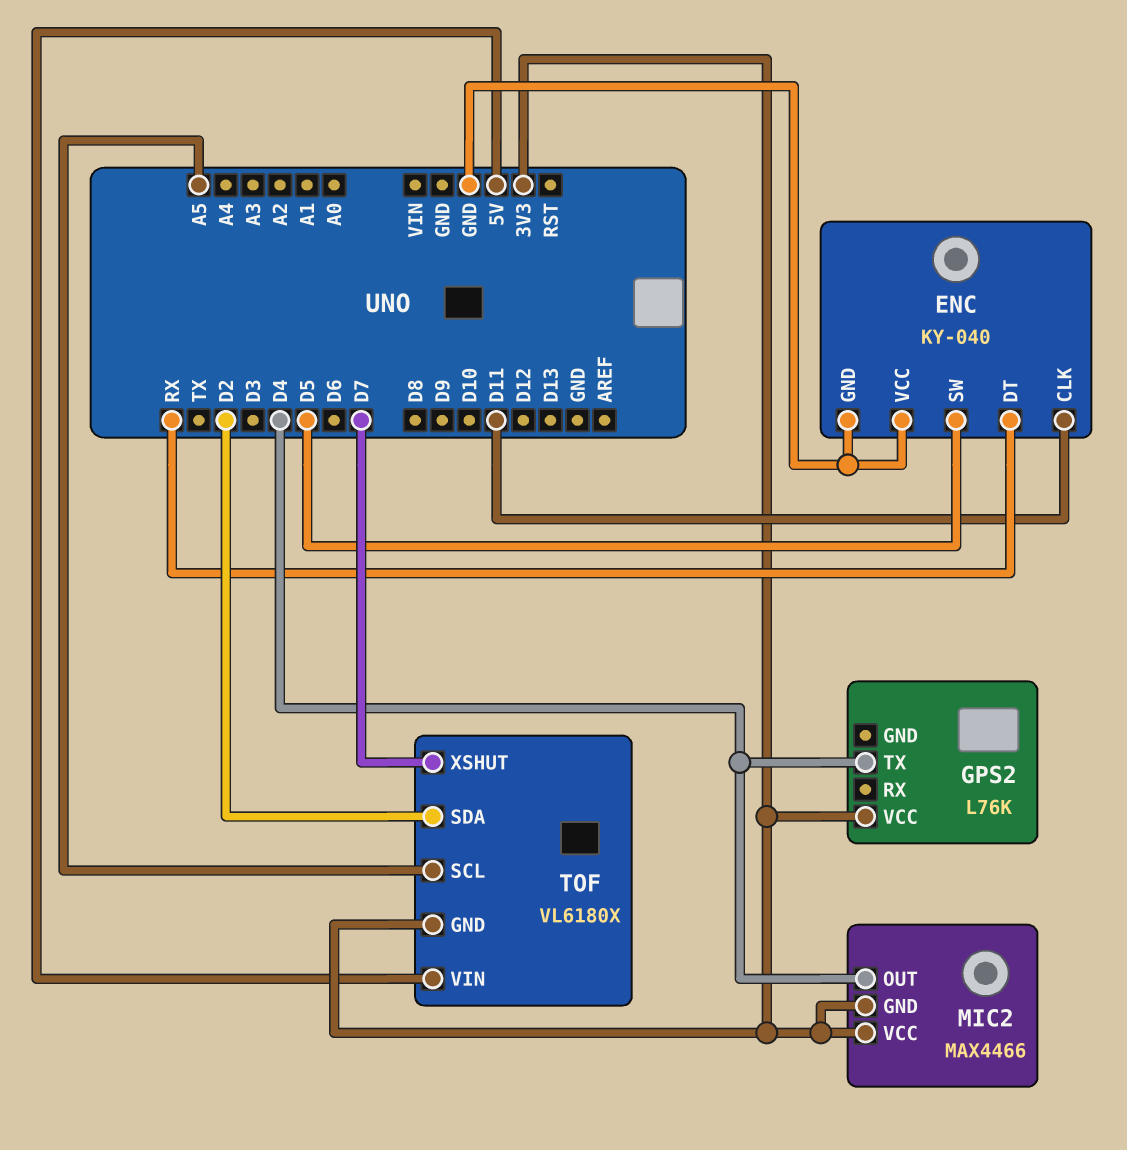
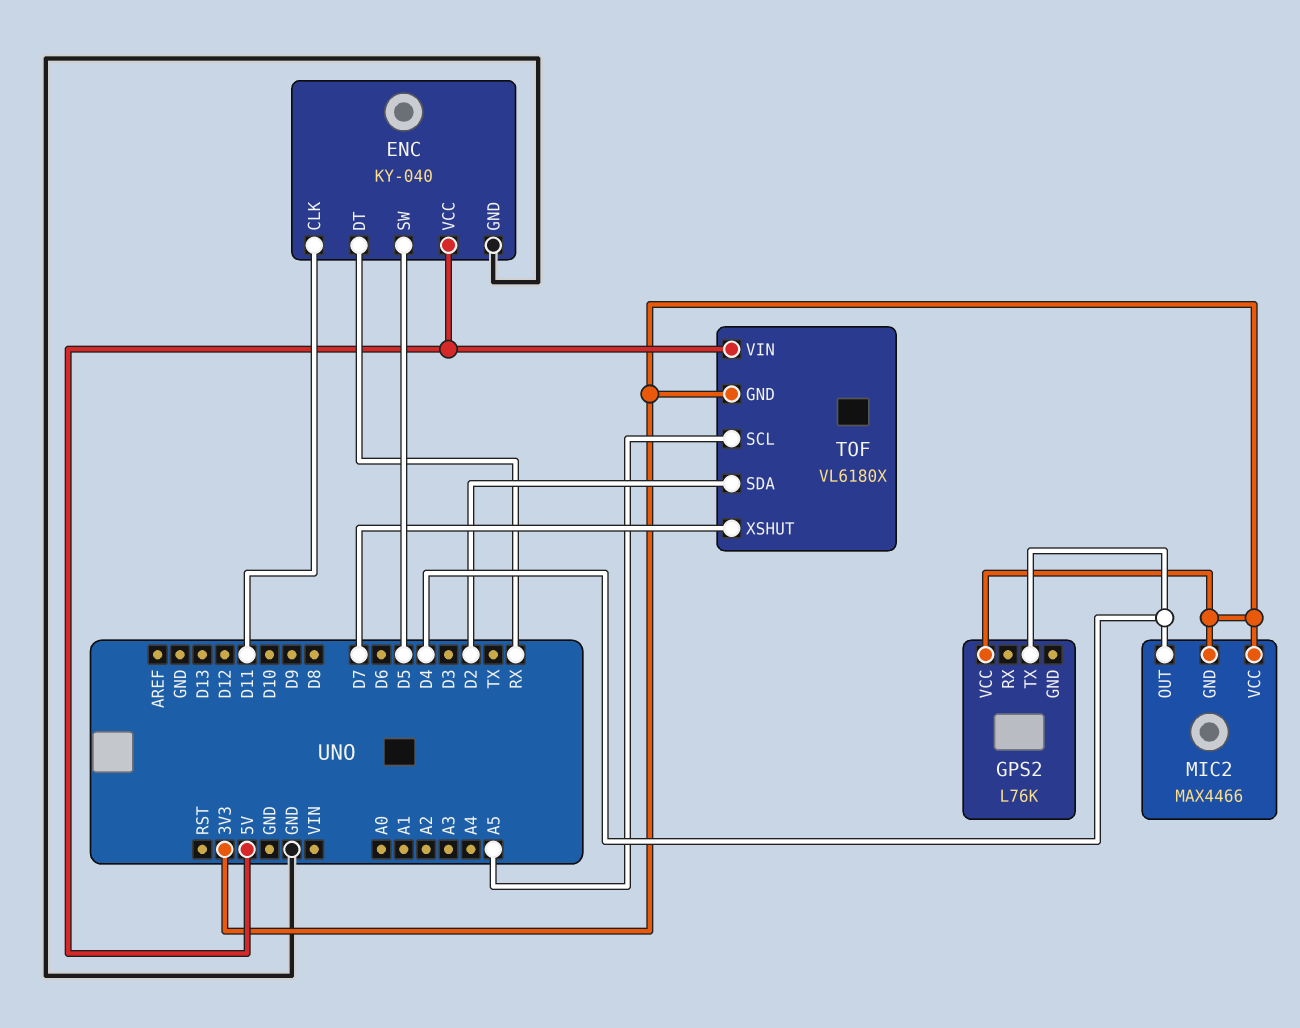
ENC pin VCC: GND -> 5V

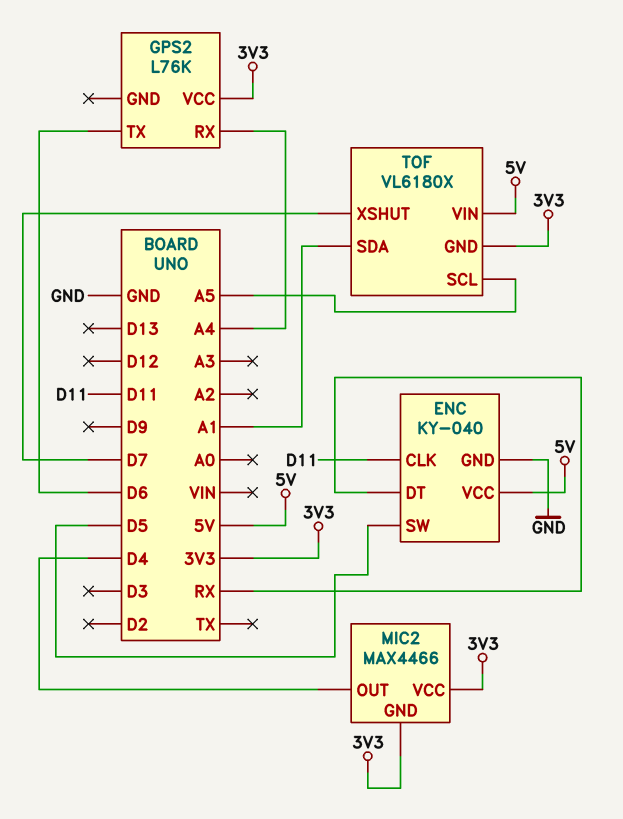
GPS2 pin RX: none -> A4
GPS2 pin TX: D4 -> D6
TOF pin SDA: D2 -> A1

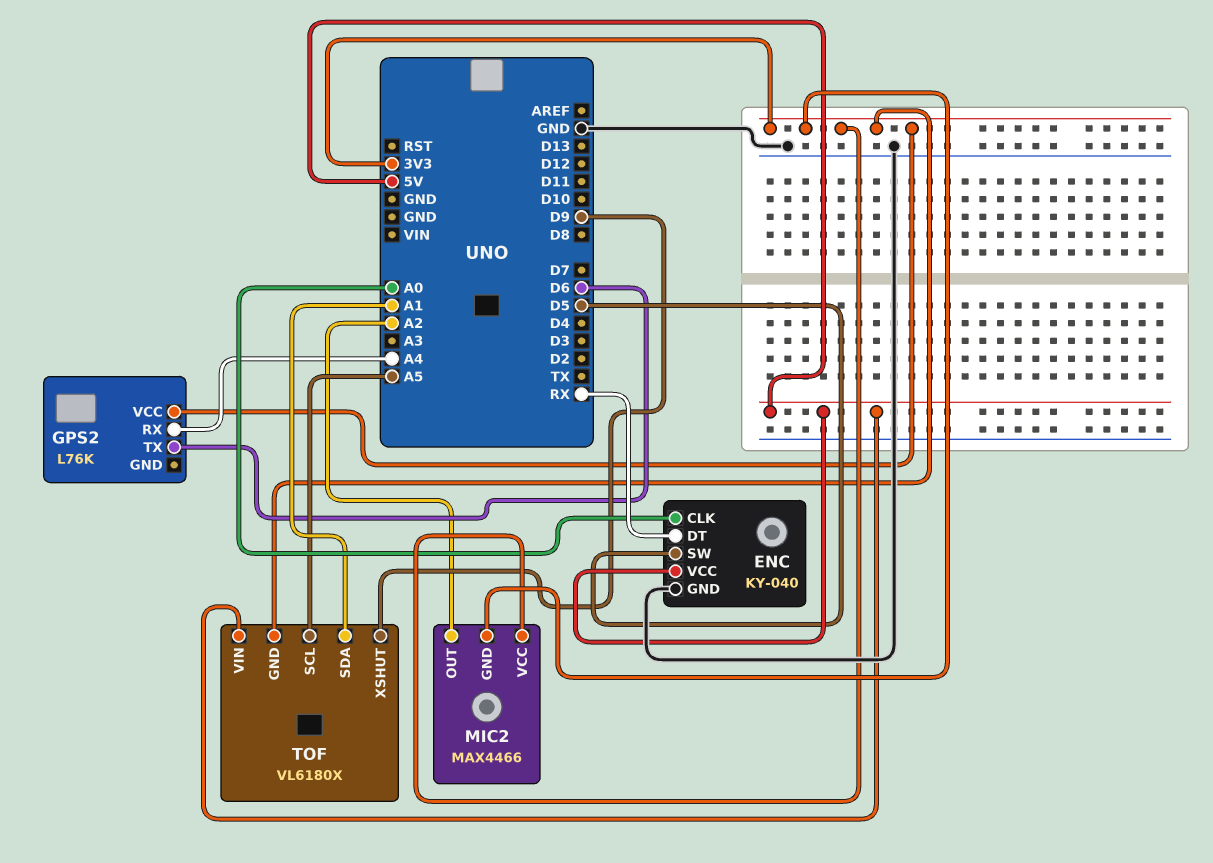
ENC pin CLK: D11 -> A0
MIC2 pin OUT: D4 -> A2
TOF pin XSHUT: D7 -> D9

